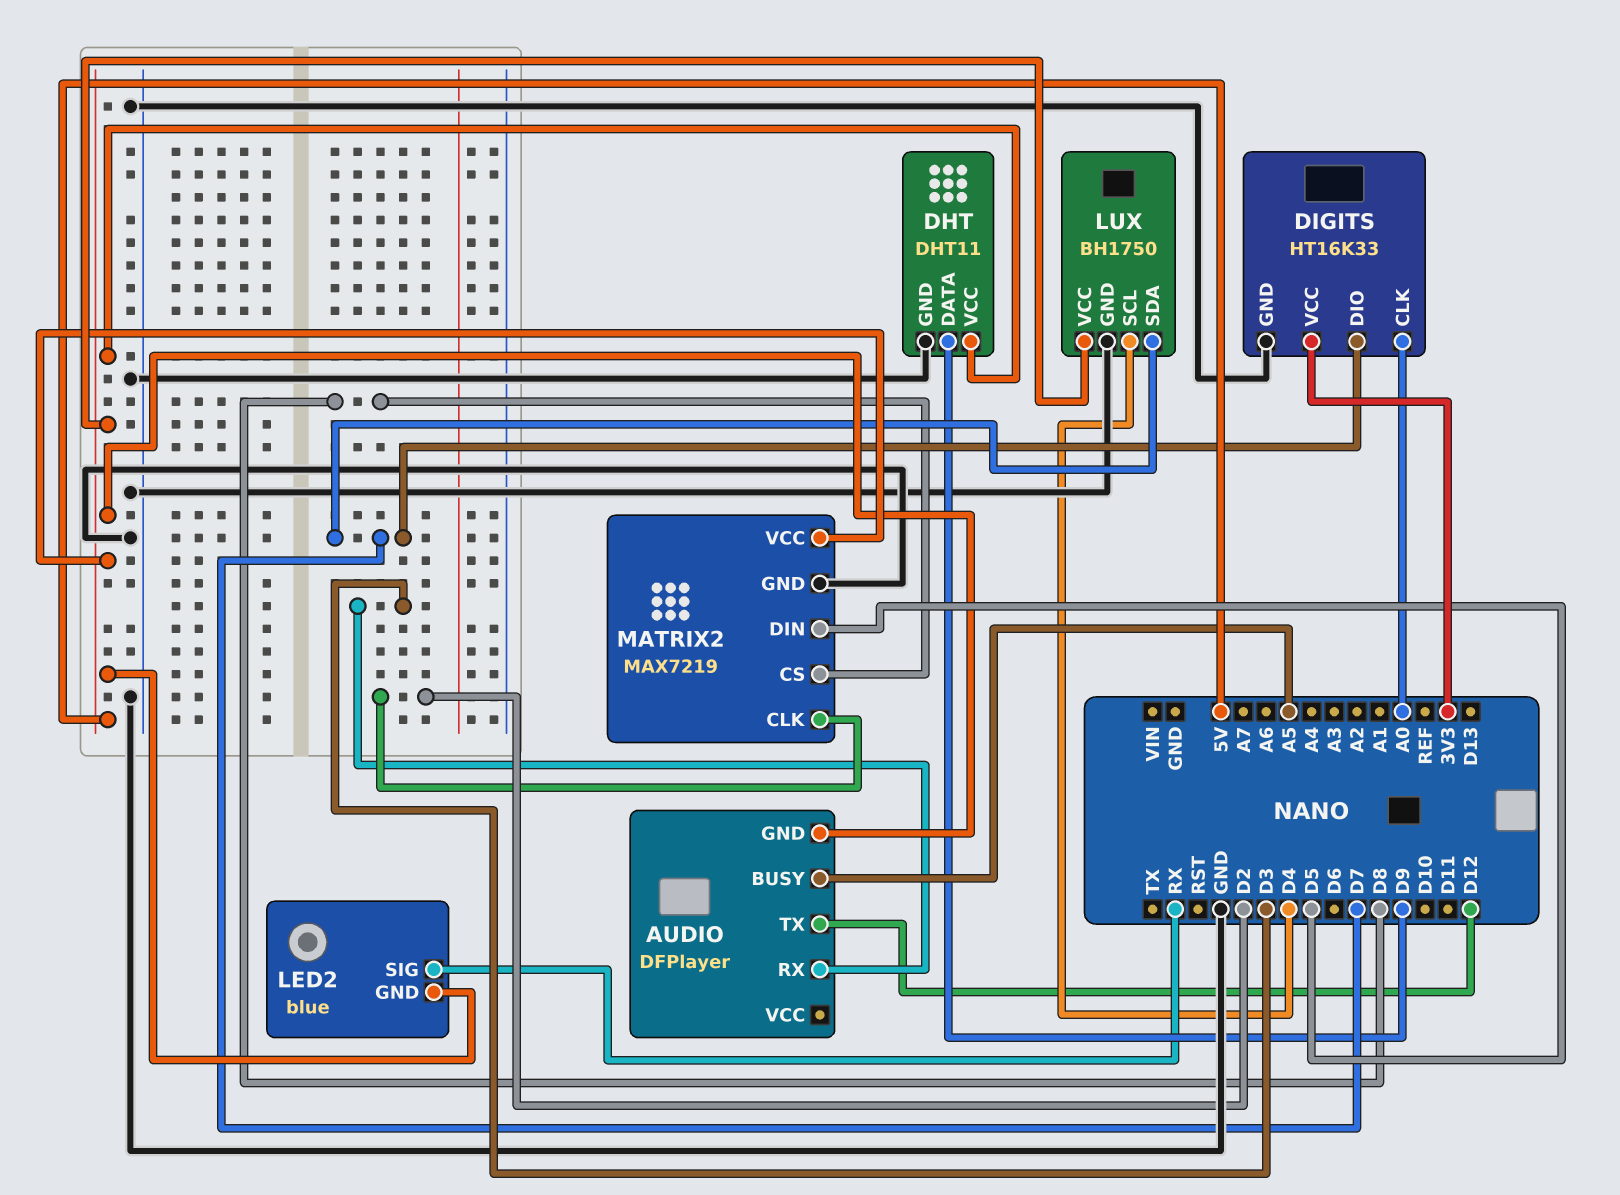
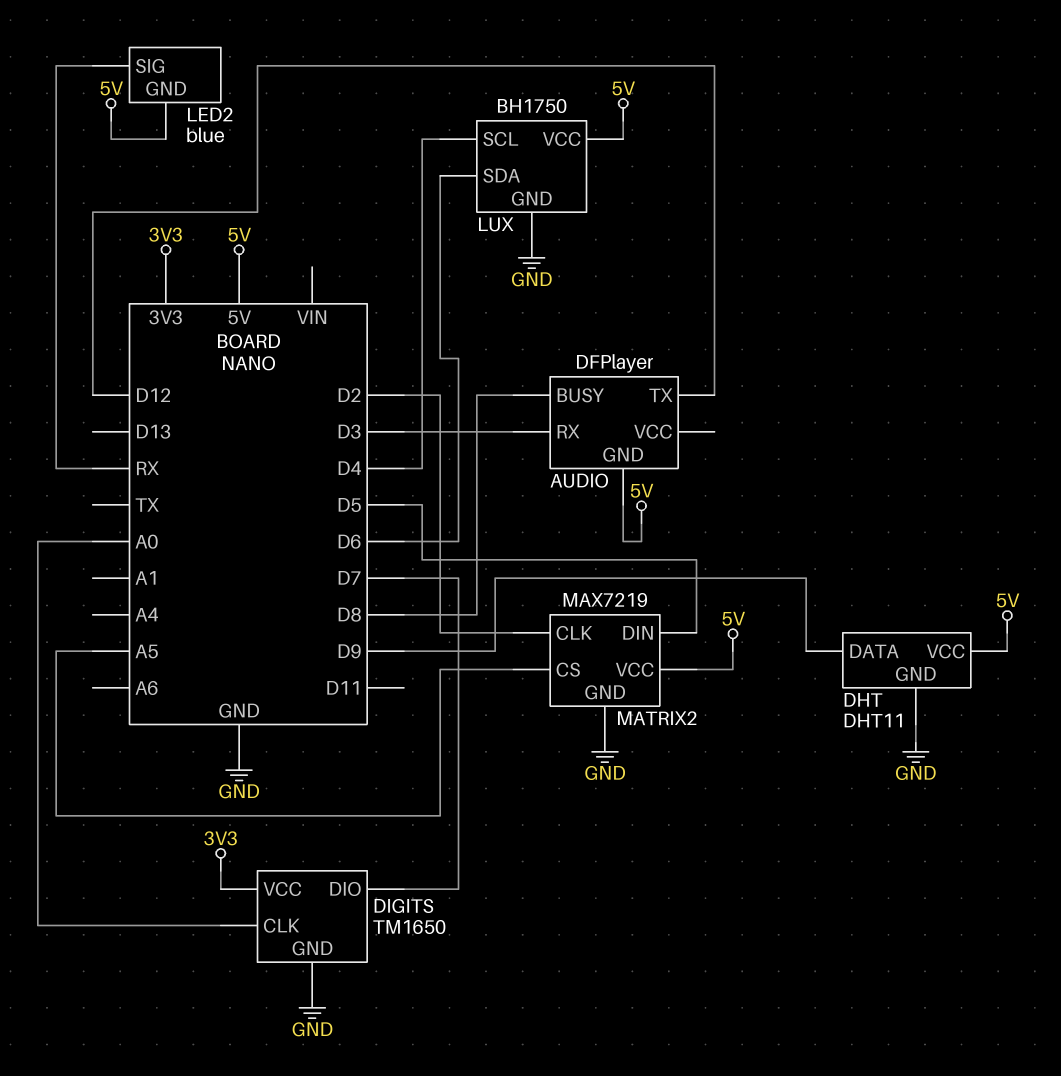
AUDIO pin BUSY: A5 -> D8
DIGITS: HT16K33 -> TM1650
LUX pin SDA: D7 -> D6
MATRIX2 pin CS: D8 -> A5

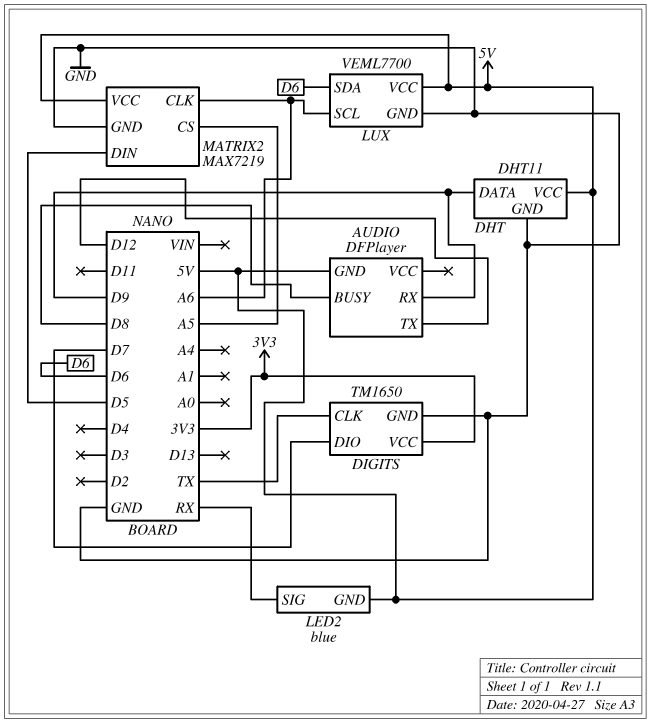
AUDIO pin RX: D3 -> D9
DIGITS pin CLK: A0 -> TX
LUX: BH1750 -> VEML7700
LUX pin SCL: D4 -> A6
MATRIX2 pin CLK: D2 -> A6

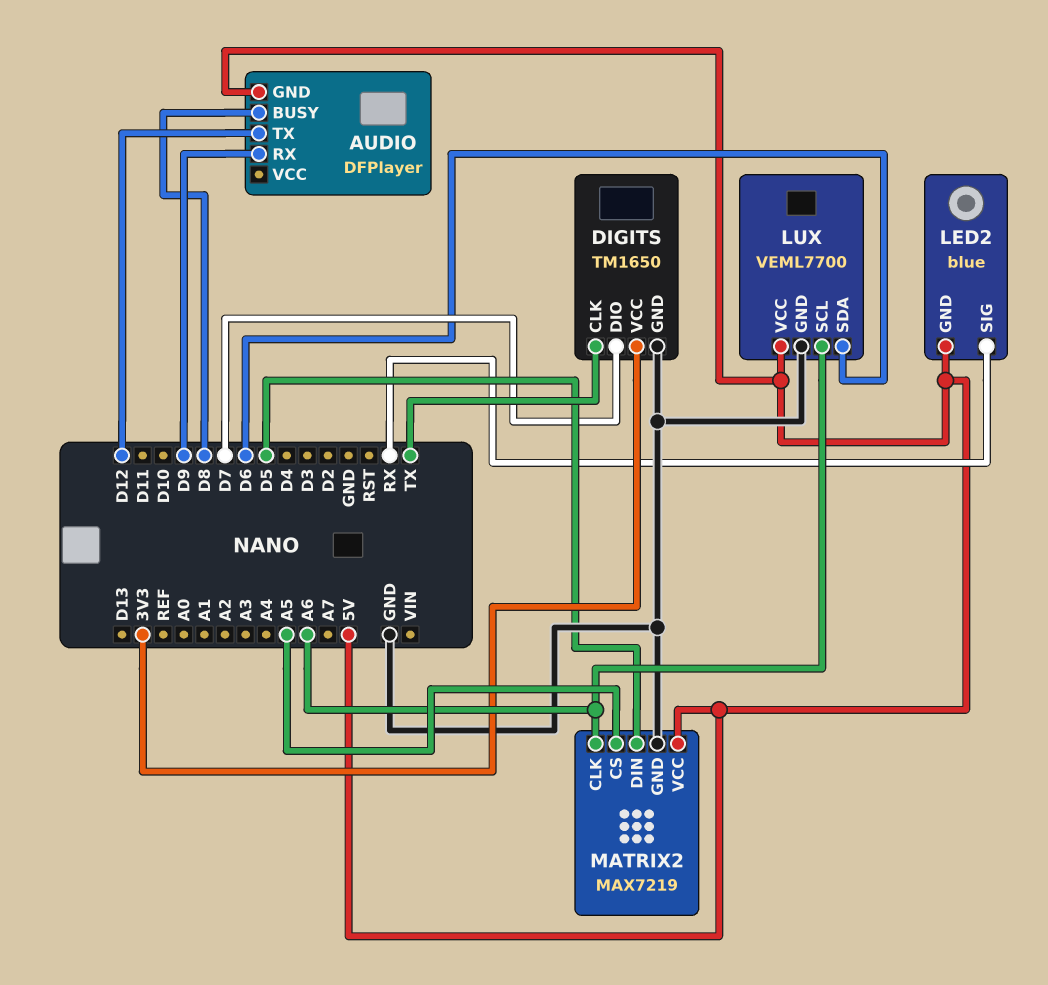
DHT: DHT11 -> none
DHT pin DATA: D9 -> none
DHT pin GND: GND -> none
DHT pin VCC: 5V -> none

